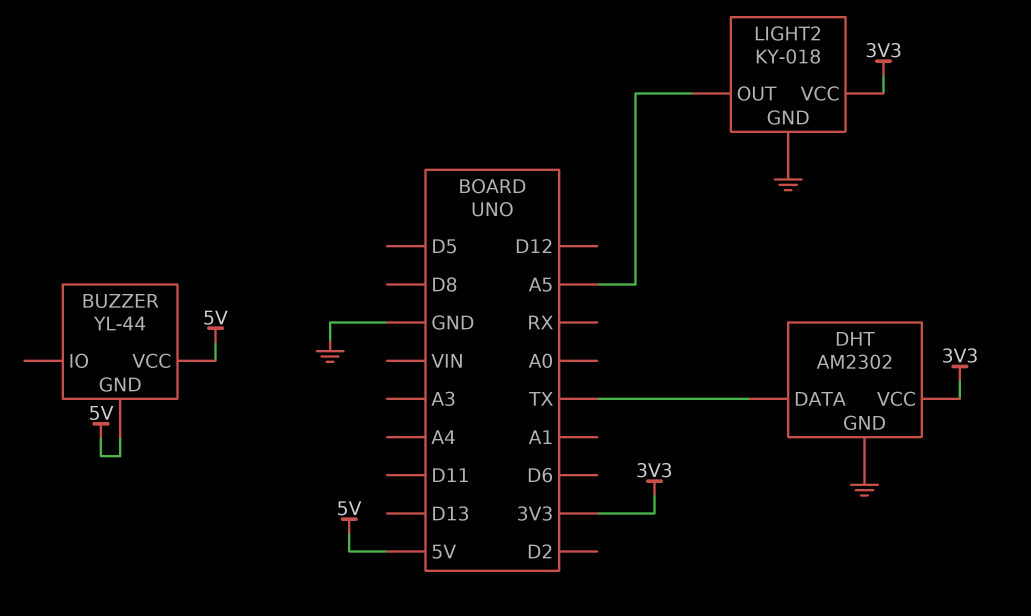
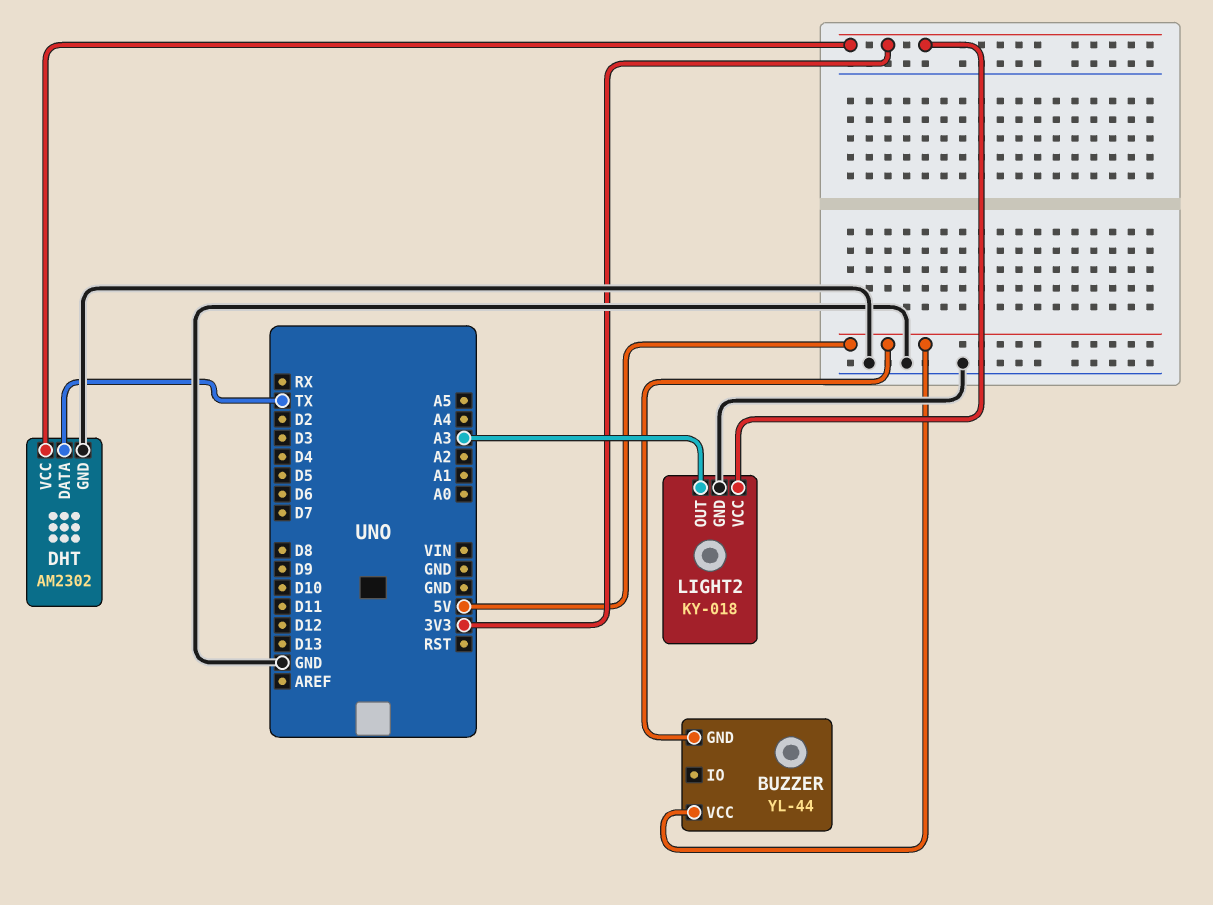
LIGHT2 pin OUT: A5 -> A3

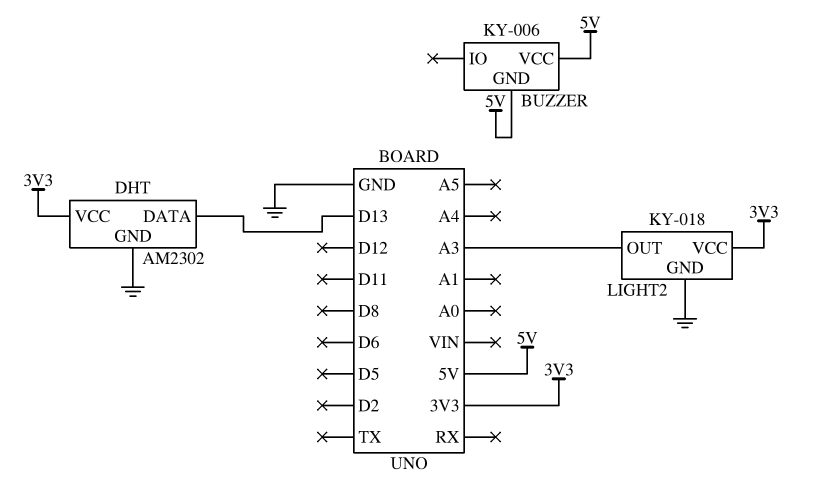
BUZZER: YL-44 -> KY-006
DHT pin DATA: TX -> D13

